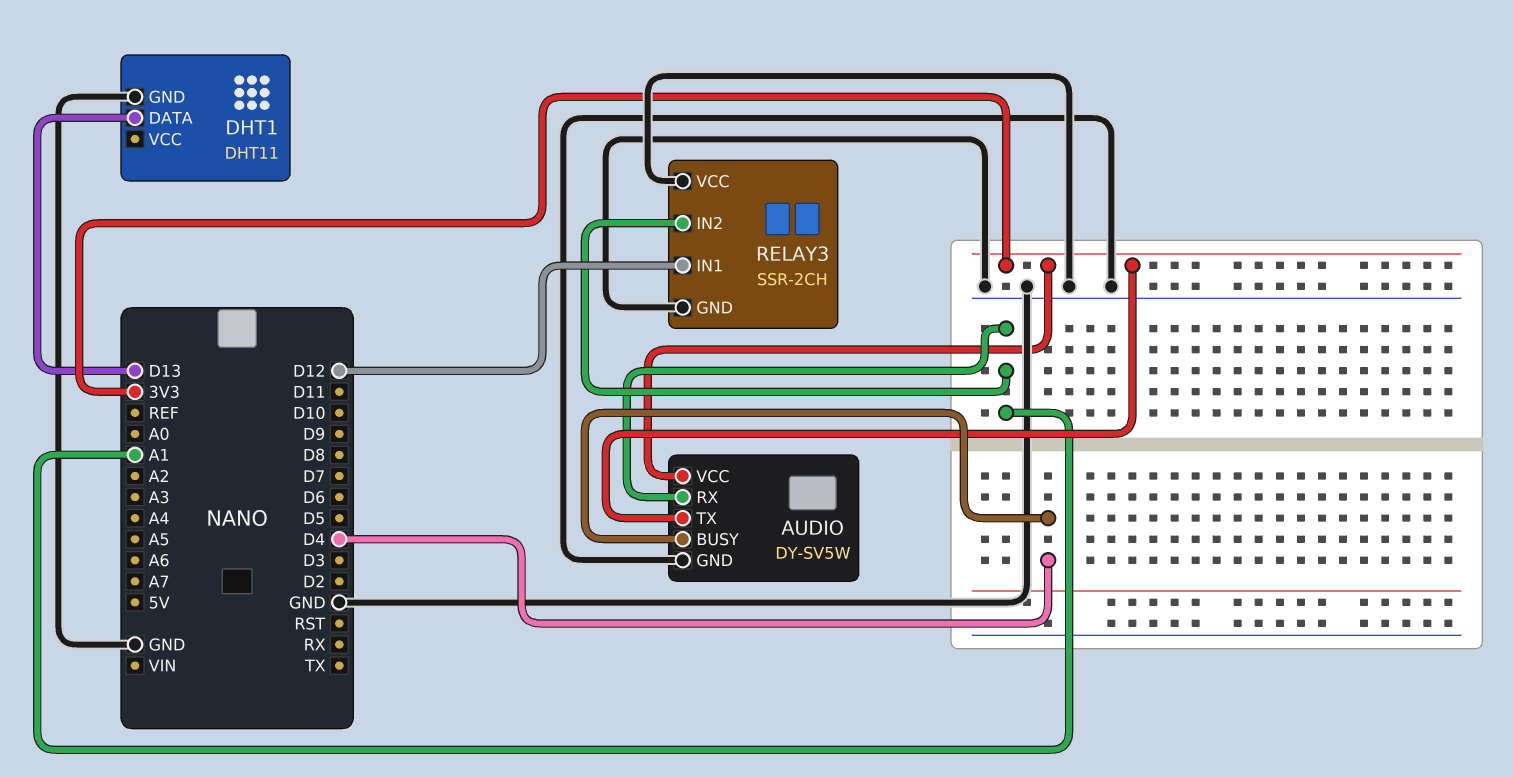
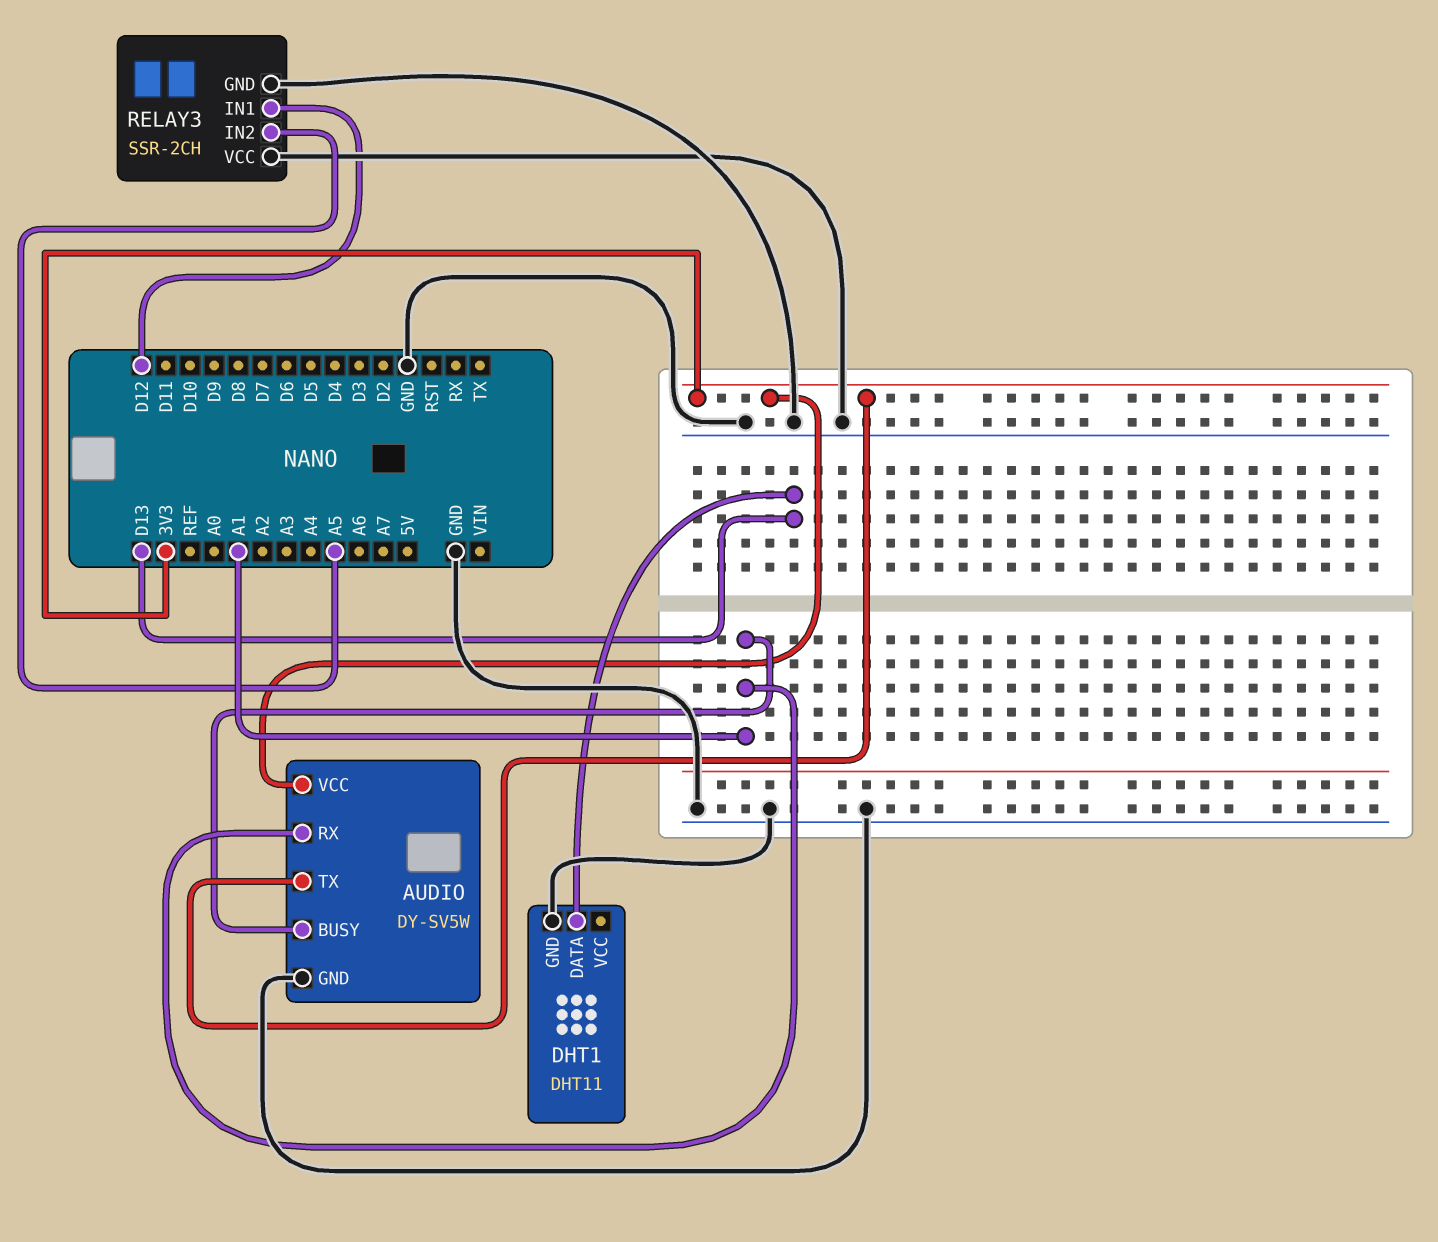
AUDIO pin BUSY: D4 -> A1
RELAY3 pin IN2: A1 -> A5

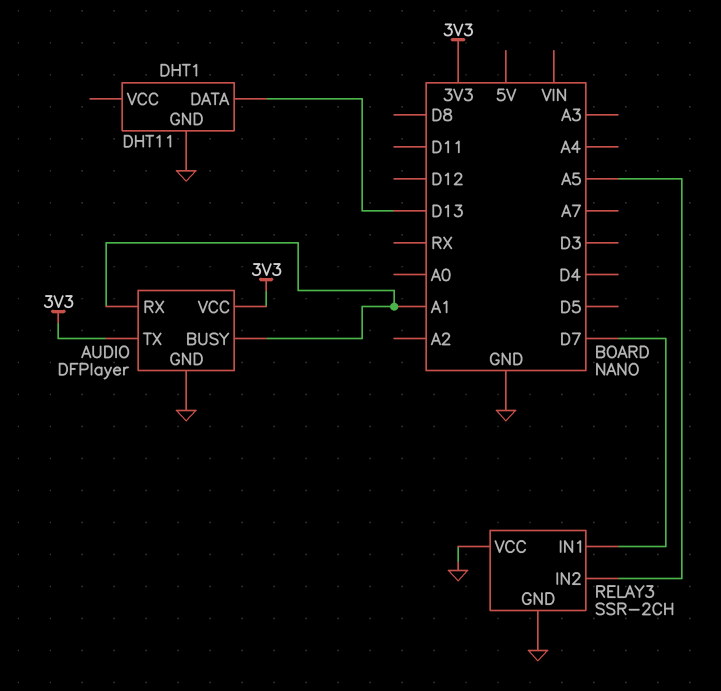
AUDIO: DY-SV5W -> DFPlayer
RELAY3 pin IN1: D12 -> D7

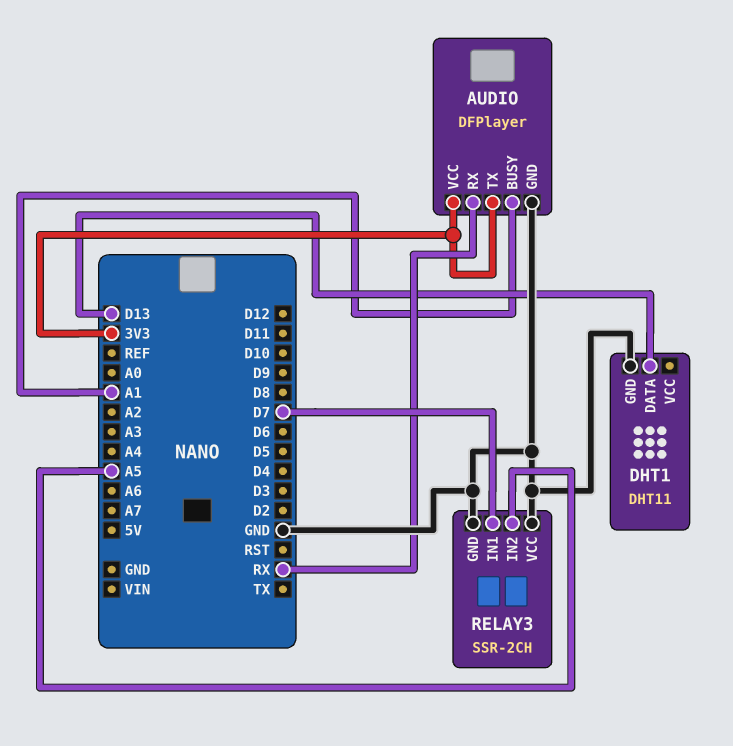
AUDIO pin RX: A1 -> RX

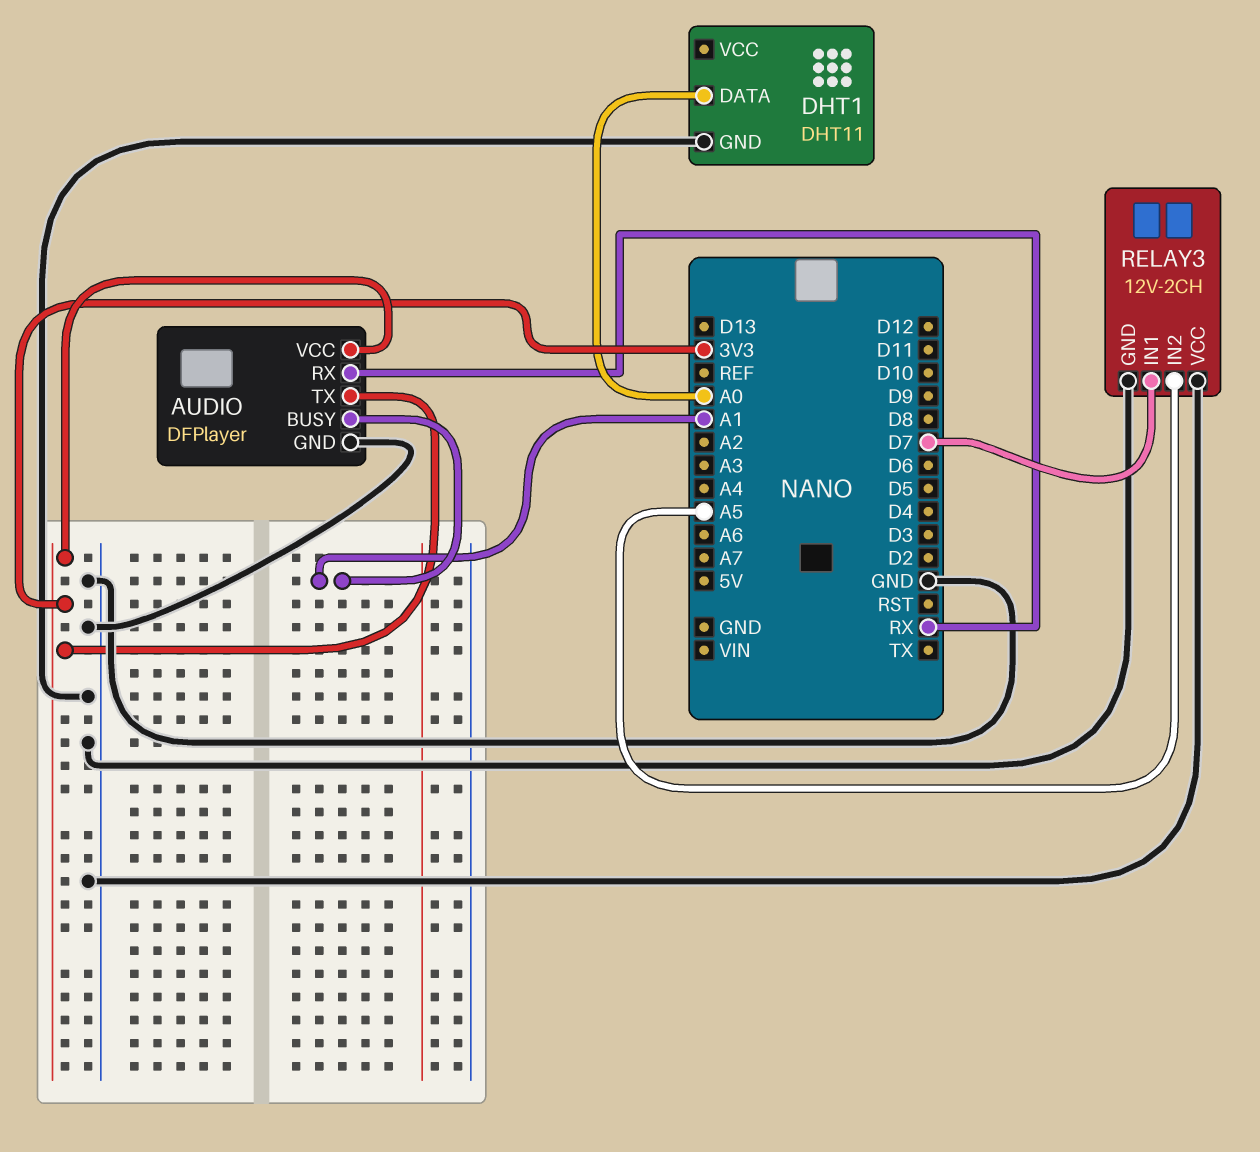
DHT1 pin DATA: D13 -> A0
RELAY3: SSR-2CH -> 12V-2CH

